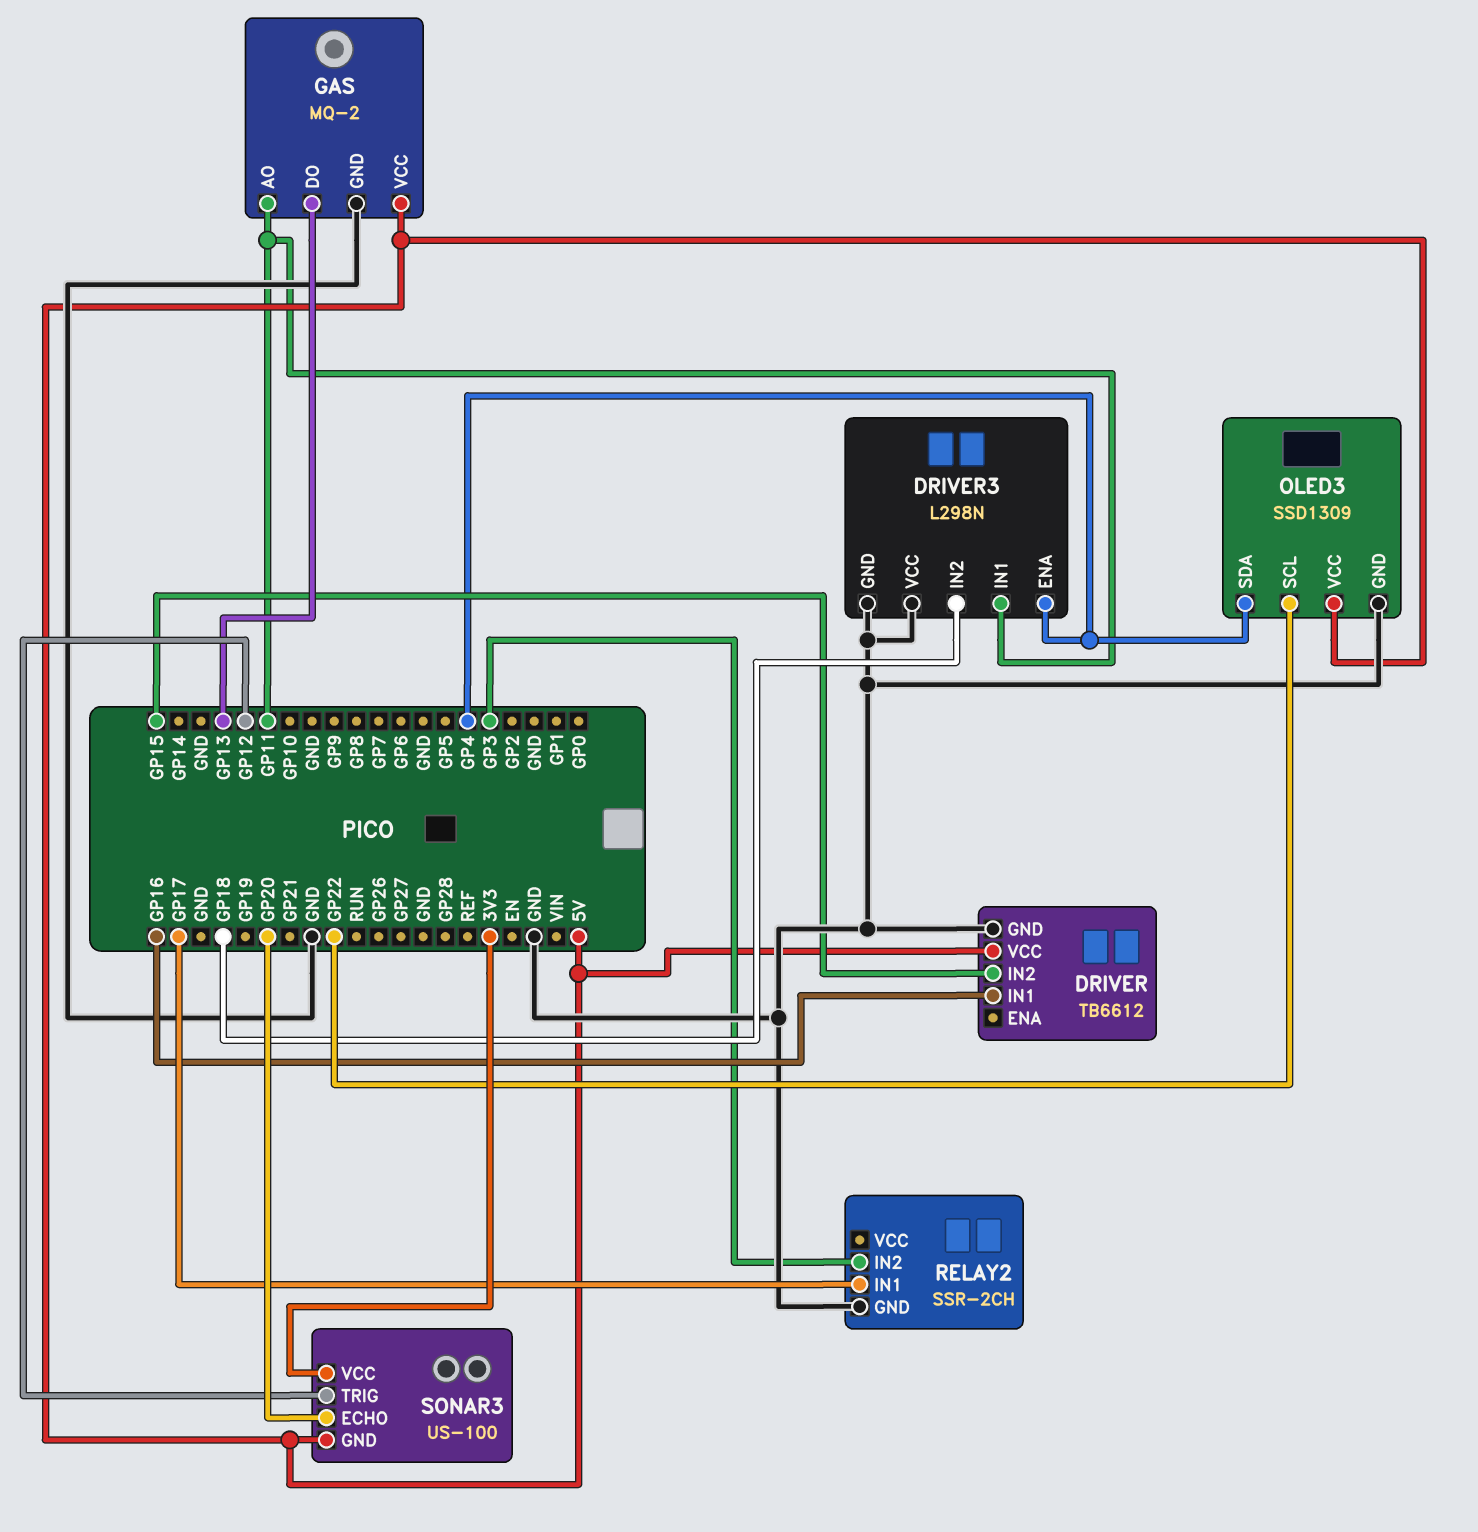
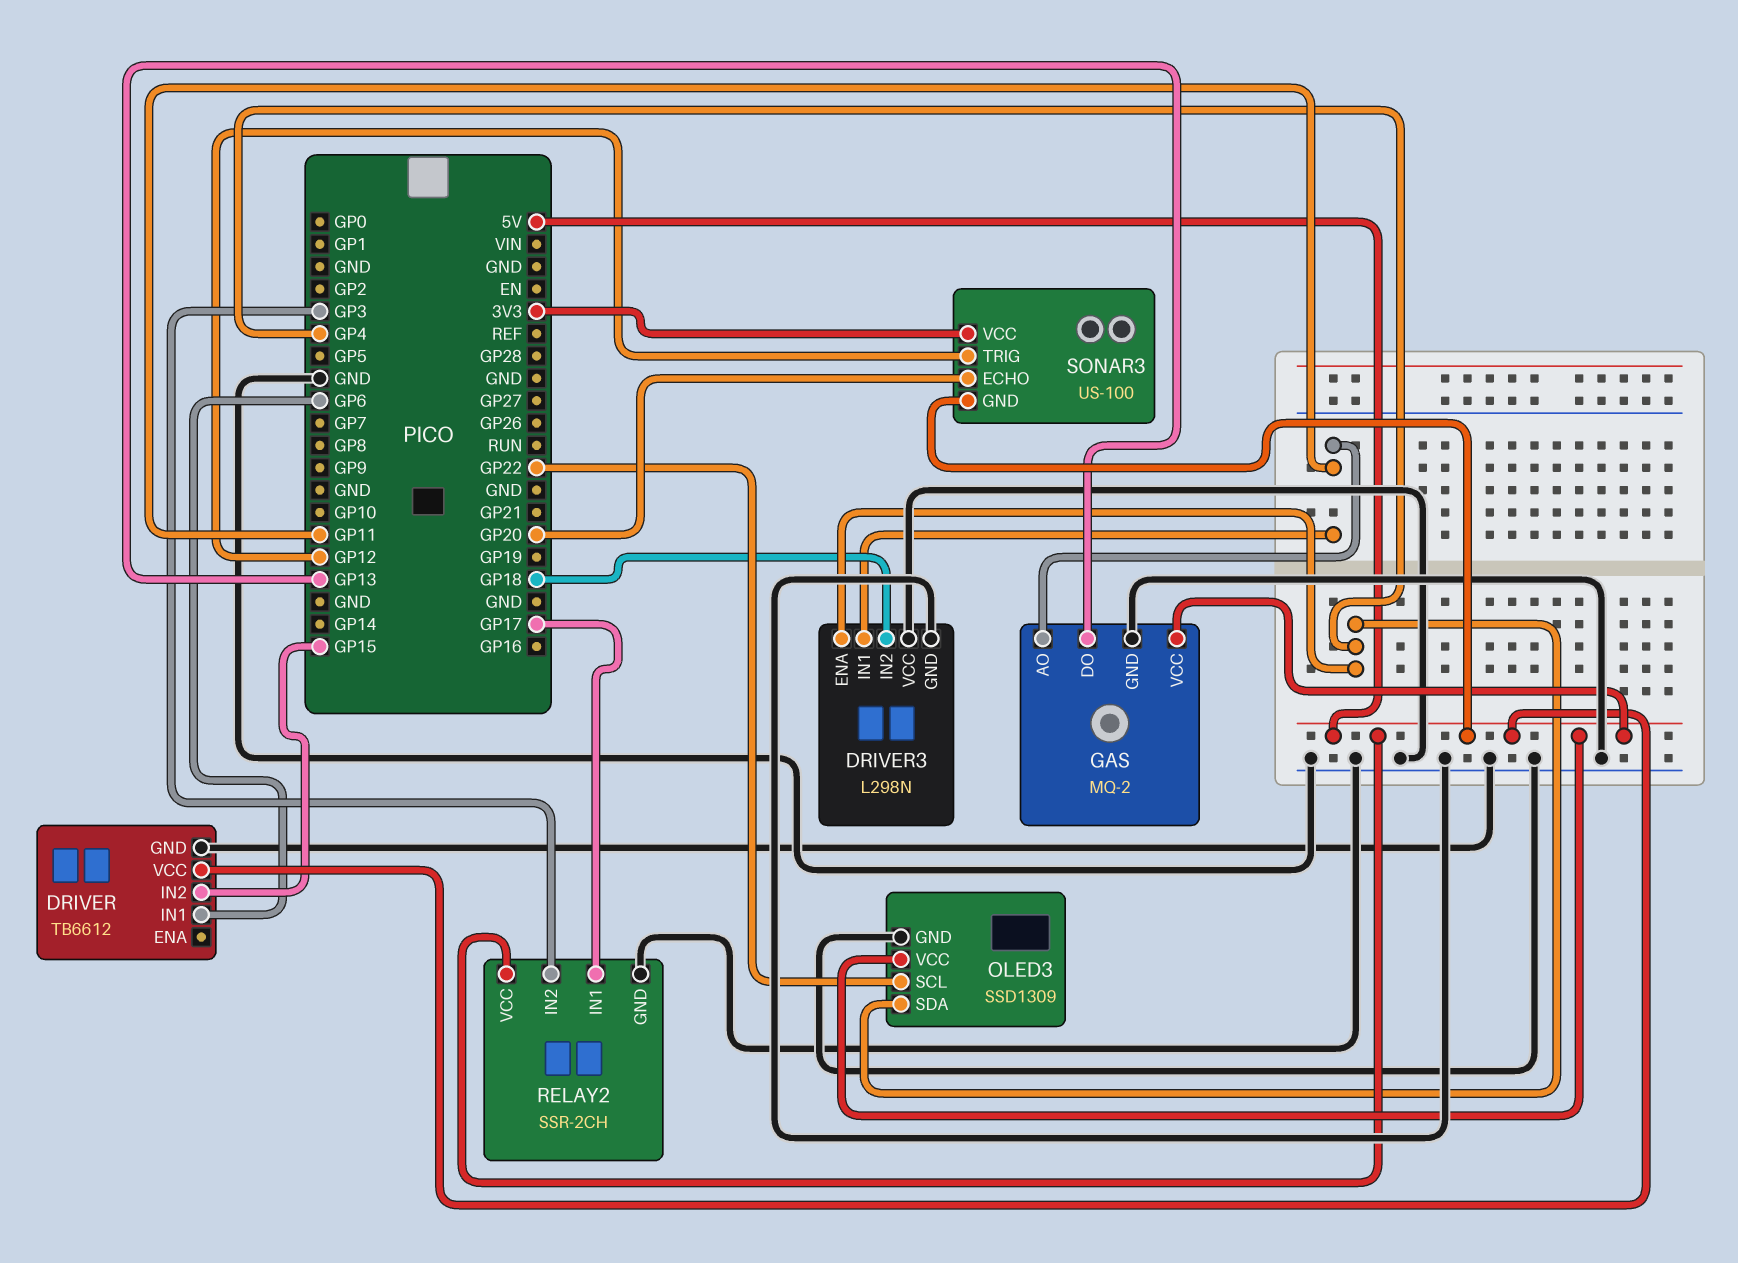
DRIVER pin IN1: GP16 -> GP6
RELAY2 pin VCC: none -> 5V

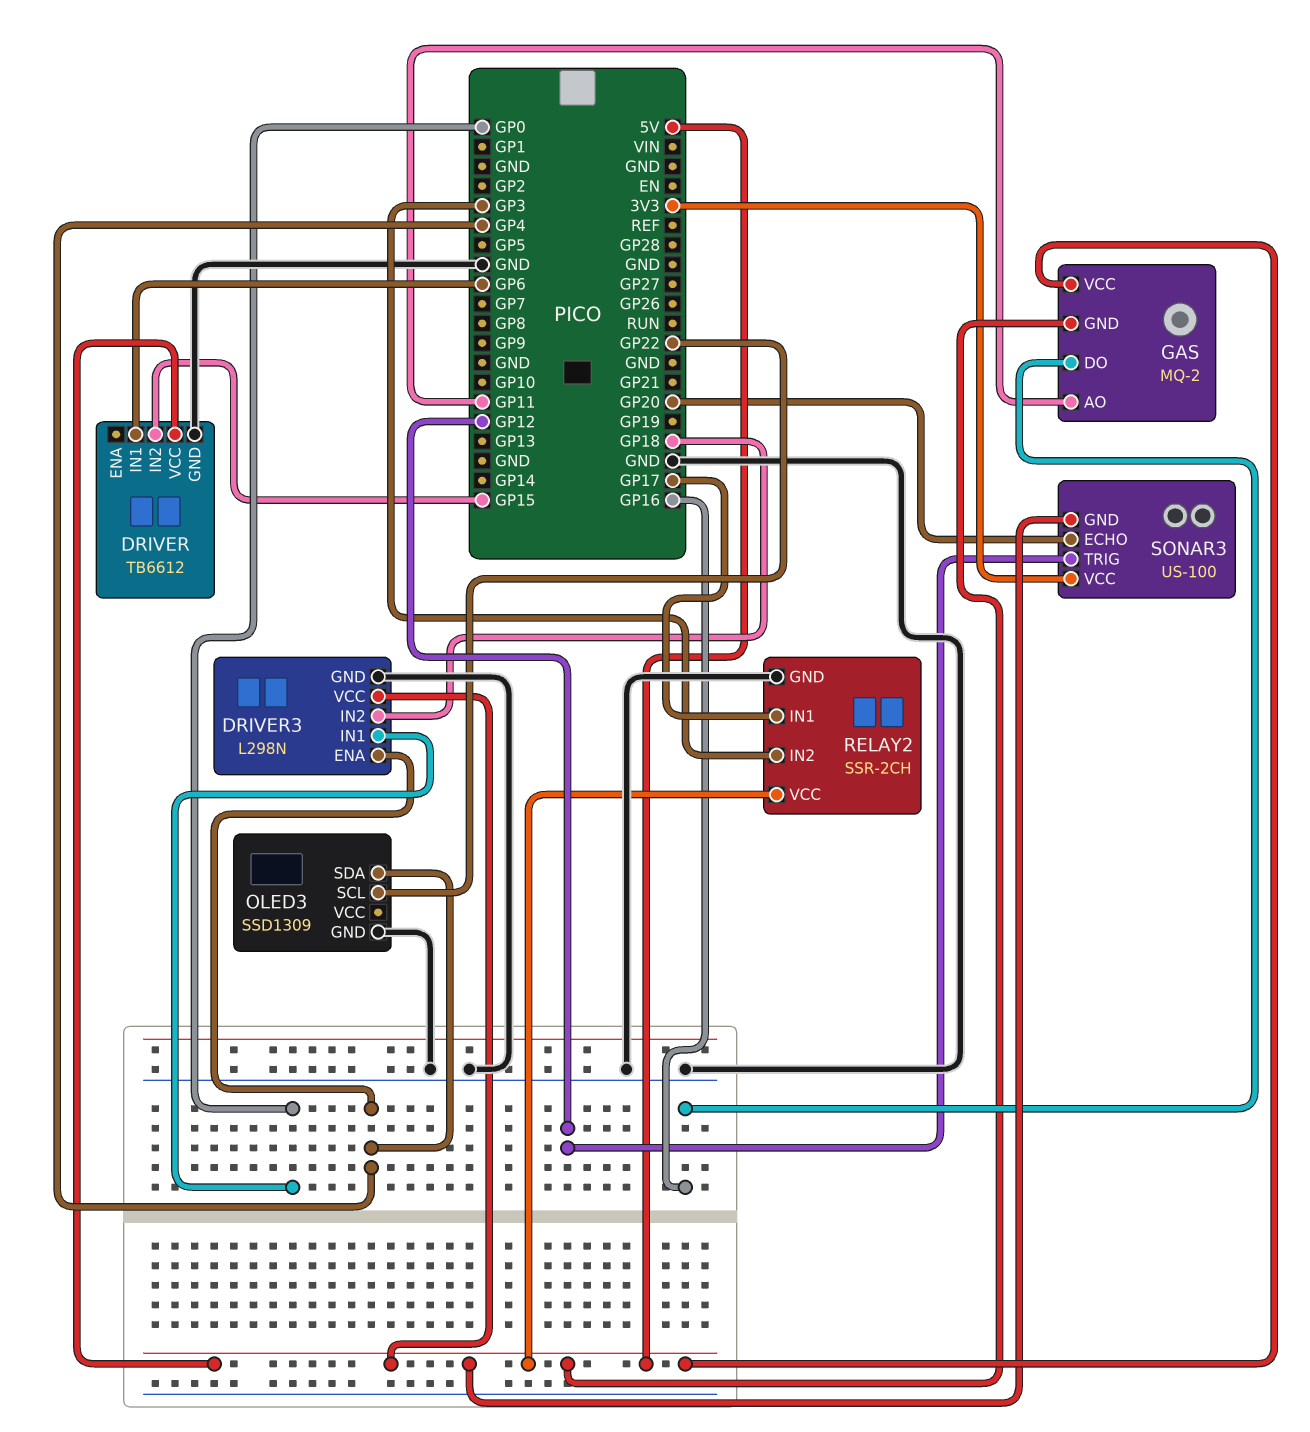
DRIVER3 pin IN1: GP11 -> GP0
DRIVER3 pin VCC: GND -> 5V
GAS pin DO: GP13 -> GP16
GAS pin GND: GND -> 5V
OLED3 pin VCC: 5V -> none

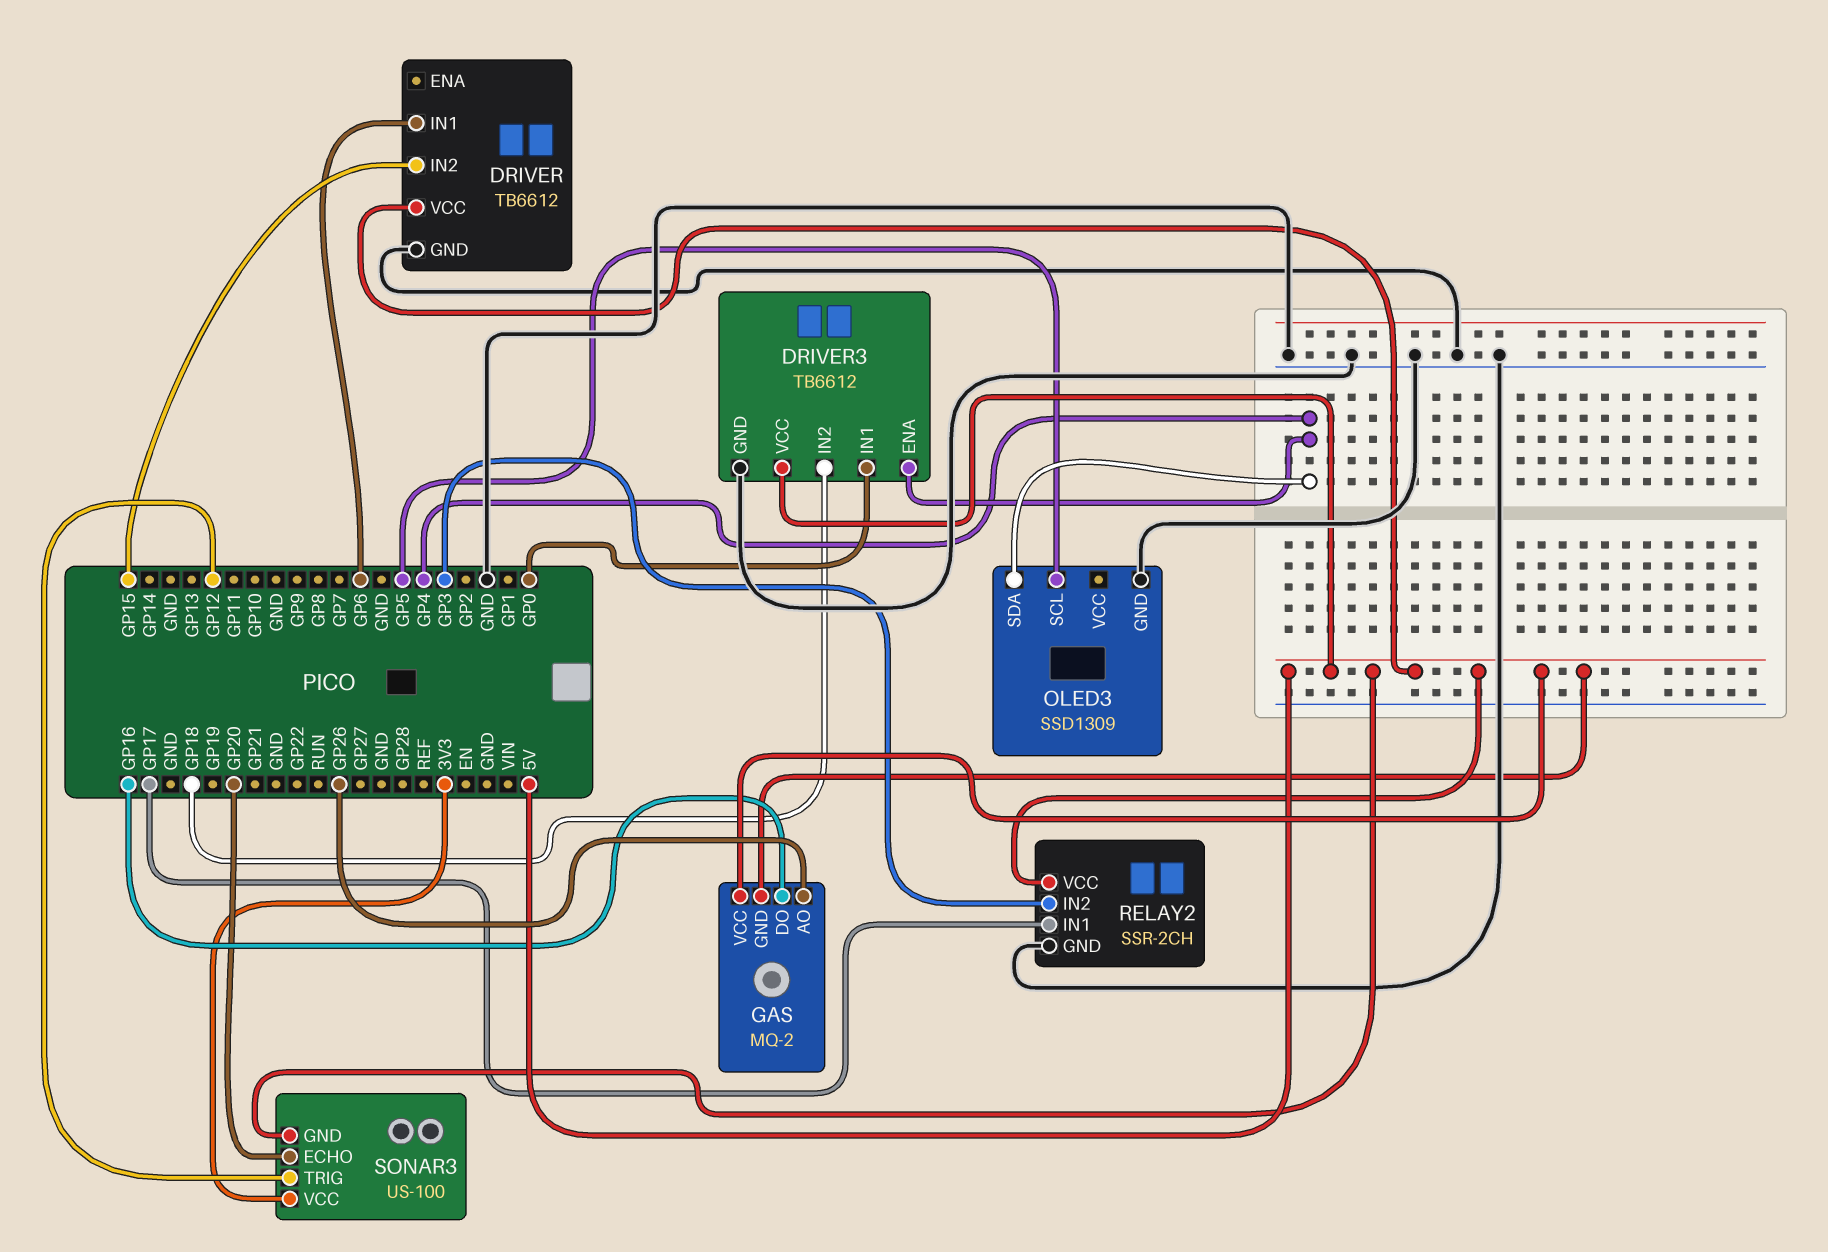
DRIVER3: L298N -> TB6612
GAS pin AO: GP11 -> GP26
OLED3 pin SCL: GP22 -> GP5

